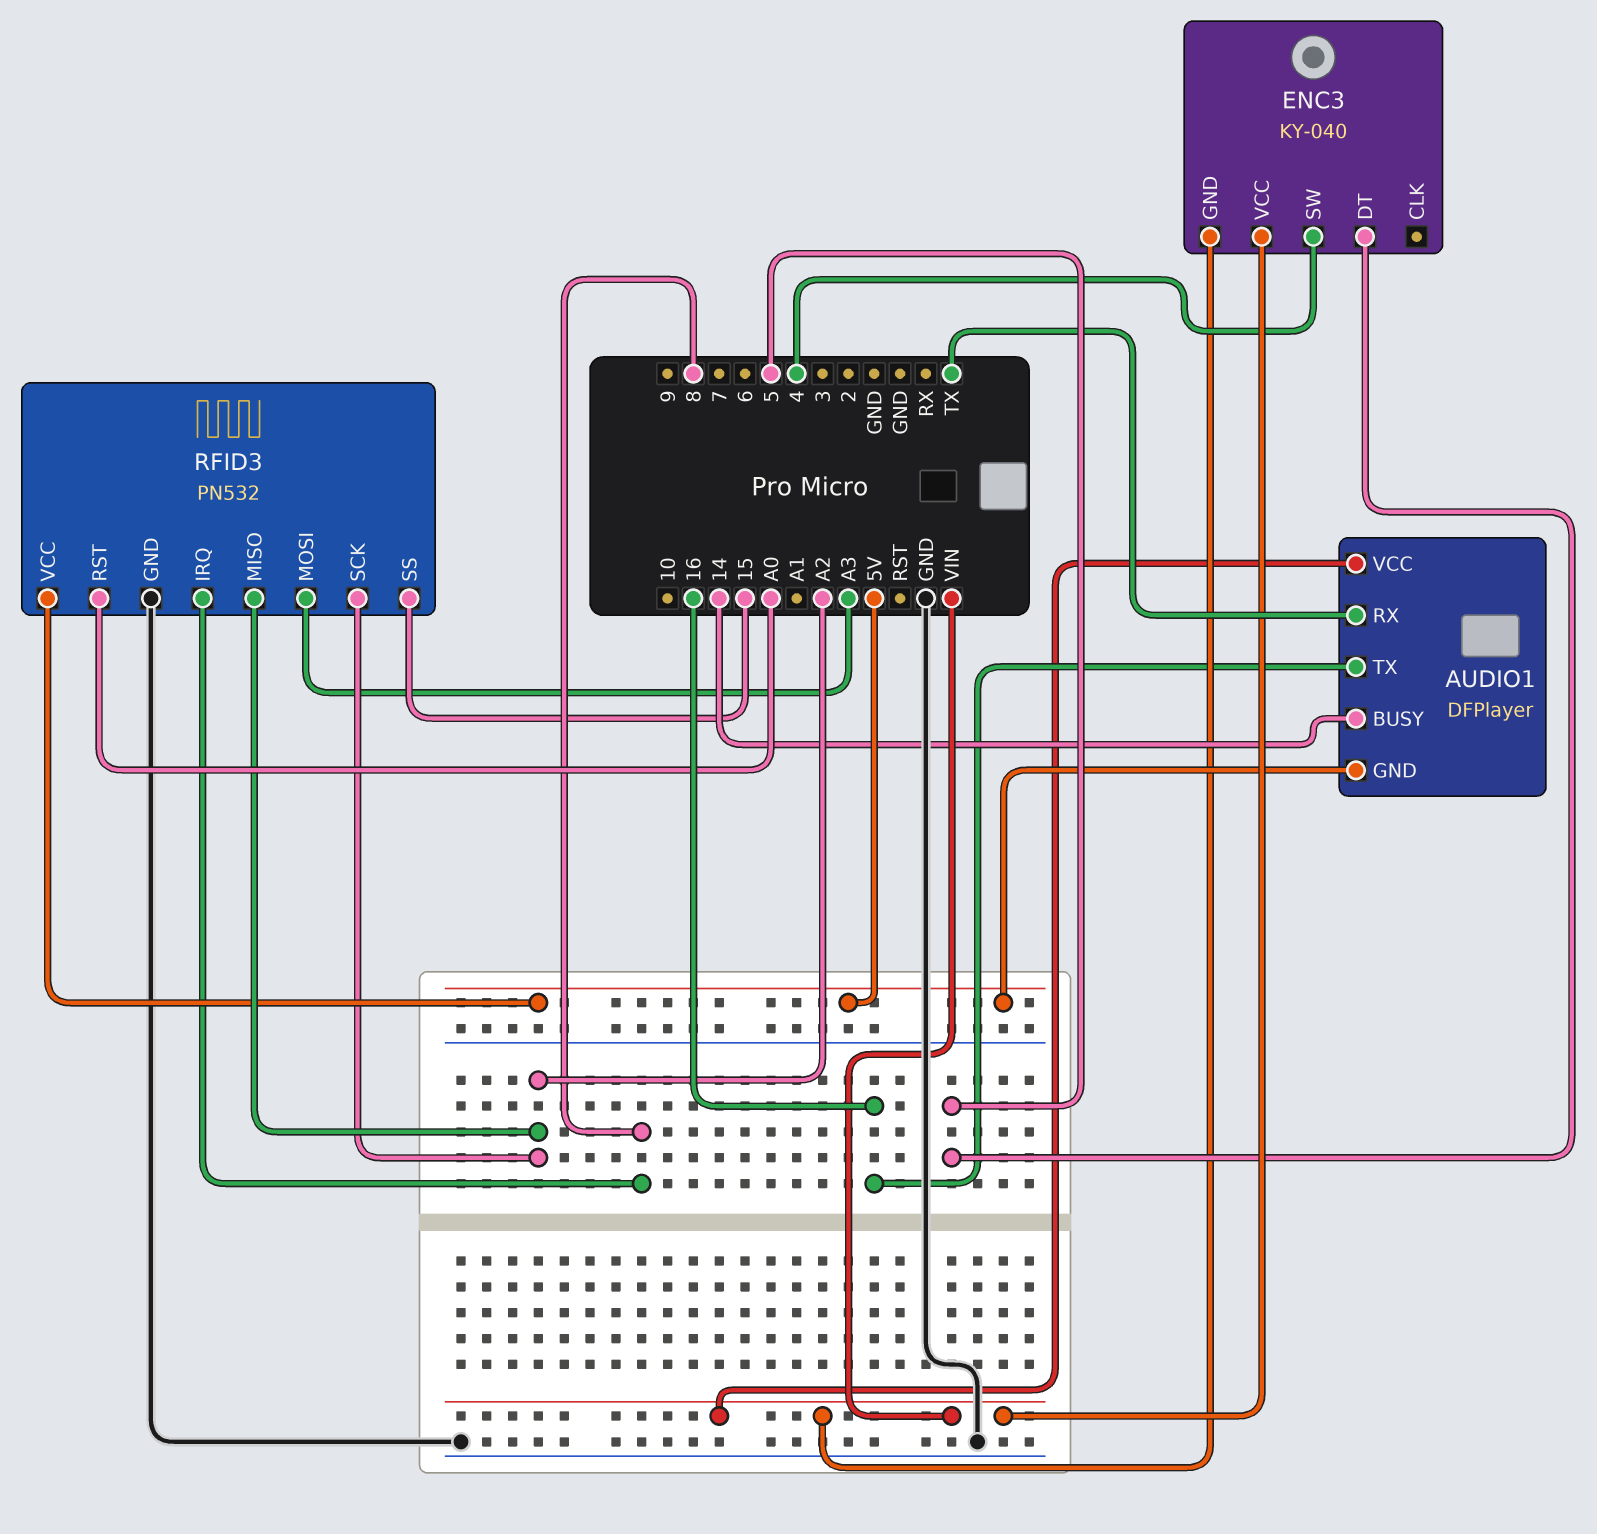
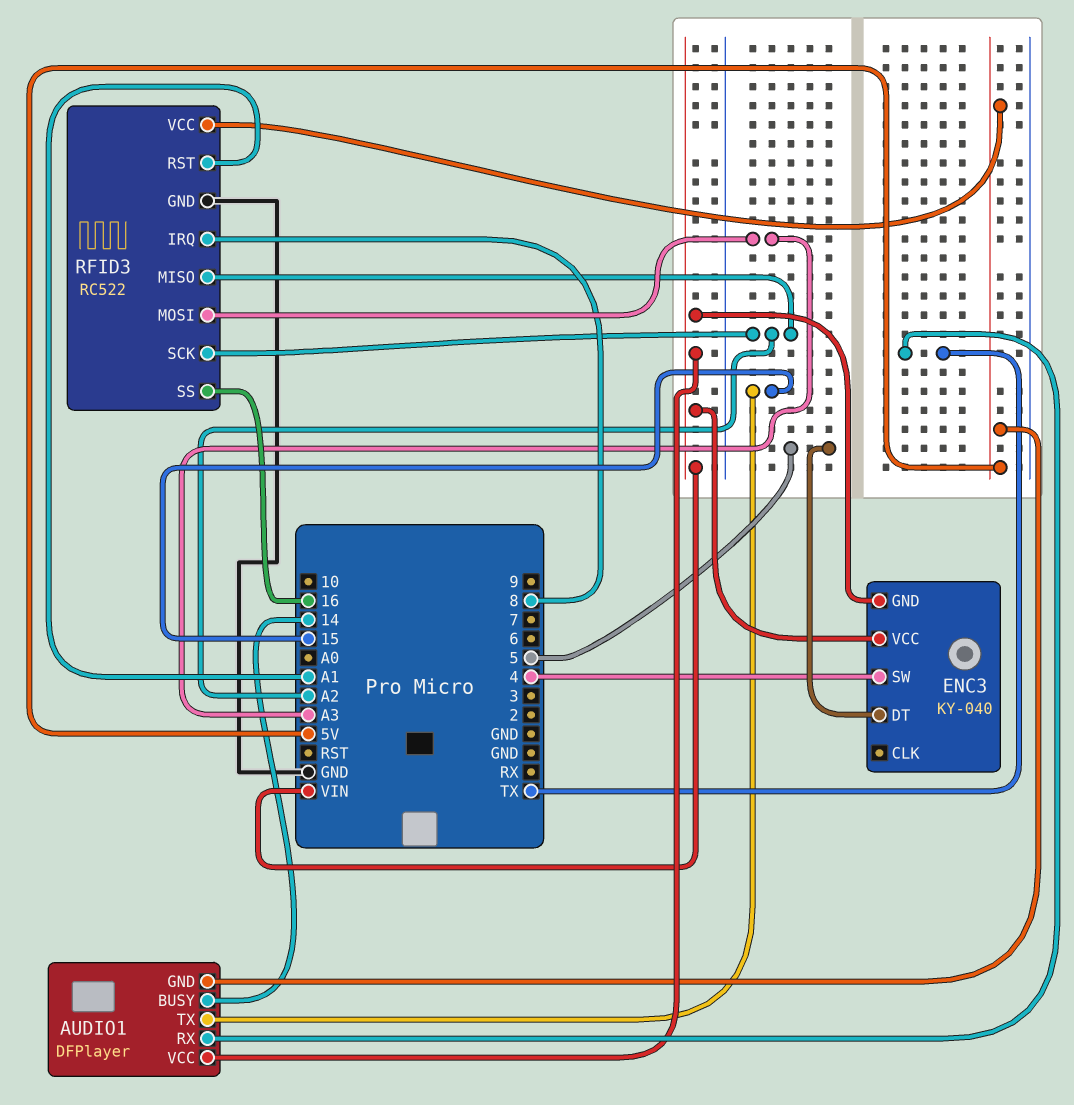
AUDIO1 pin TX: 16 -> 15
RFID3: PN532 -> RC522
RFID3 pin RST: A0 -> A1
RFID3 pin SS: 15 -> 16

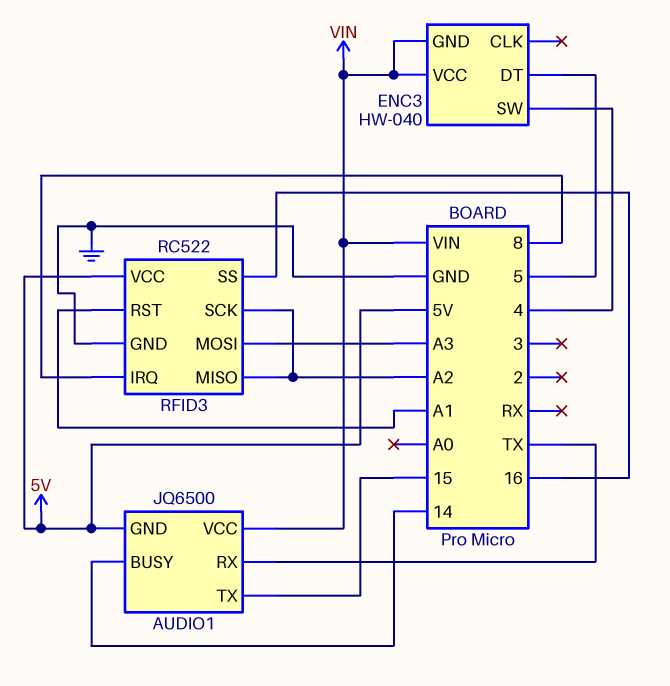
AUDIO1: DFPlayer -> JQ6500
ENC3: KY-040 -> HW-040

